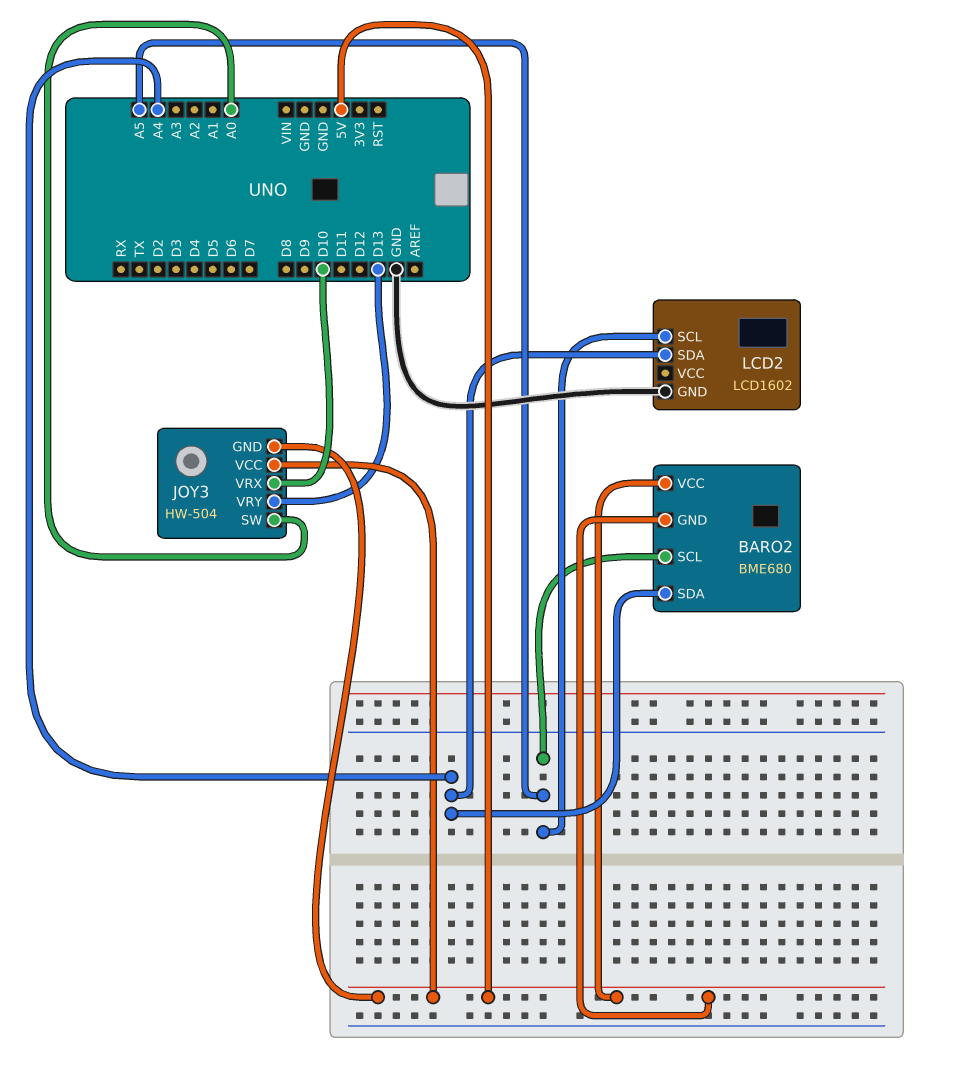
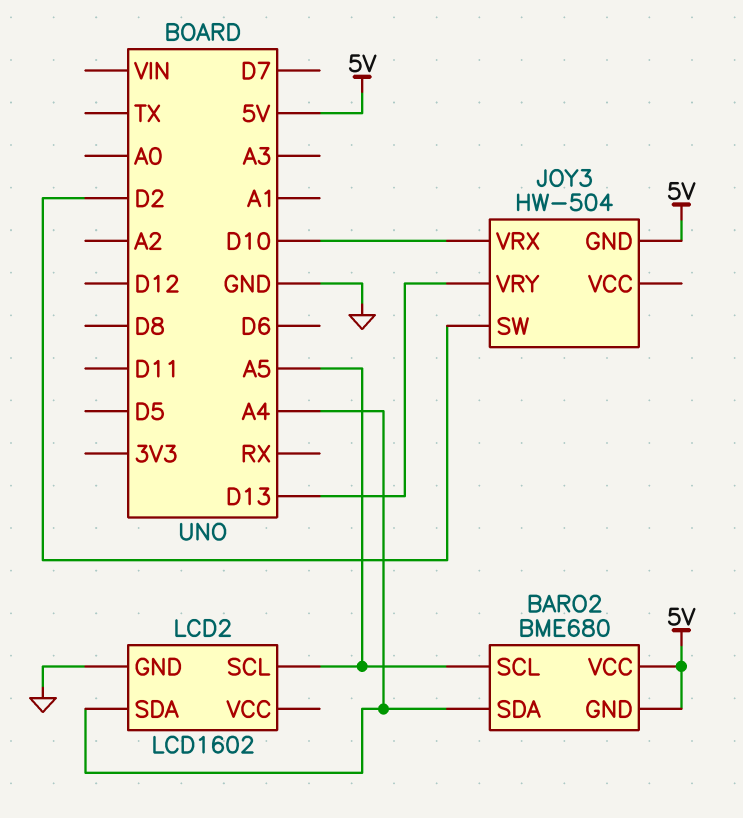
JOY3 pin SW: A0 -> D2
JOY3 pin VCC: 5V -> none

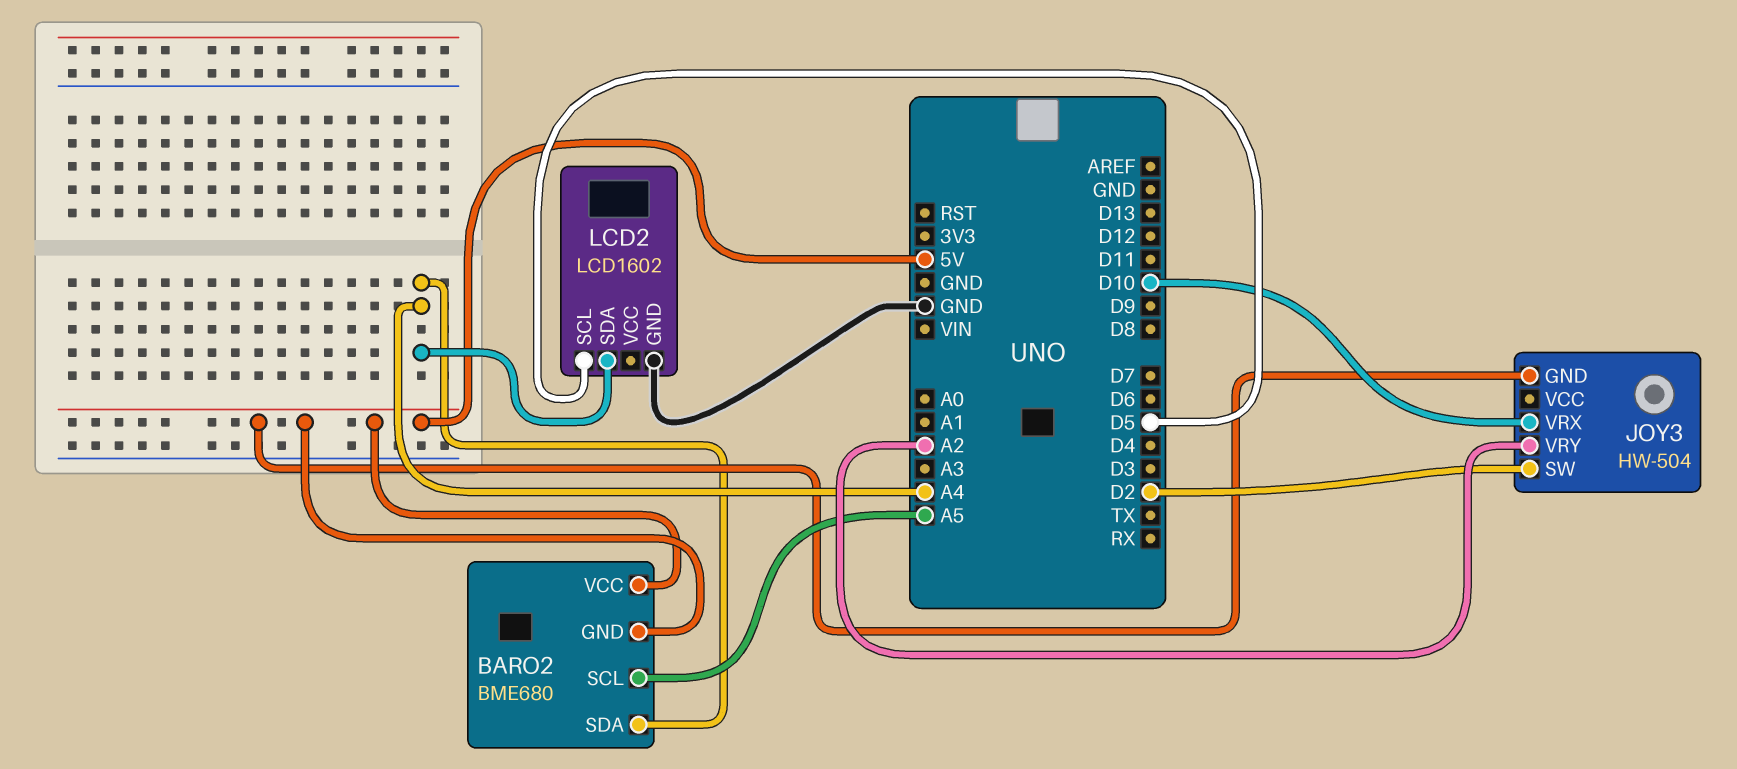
JOY3 pin VRY: D13 -> A2
LCD2 pin SCL: A5 -> D5

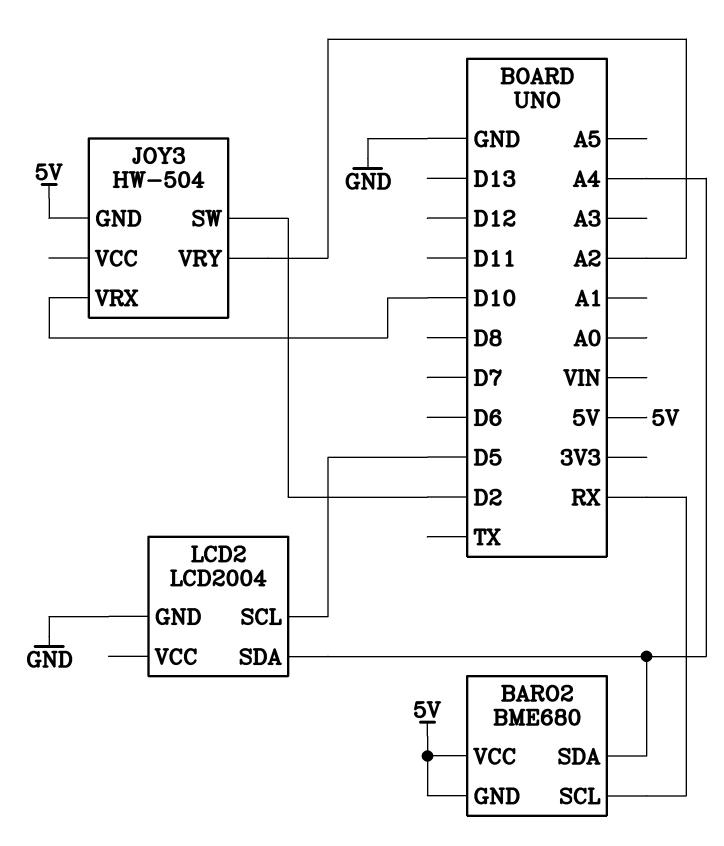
BARO2 pin SCL: A5 -> RX
LCD2: LCD1602 -> LCD2004

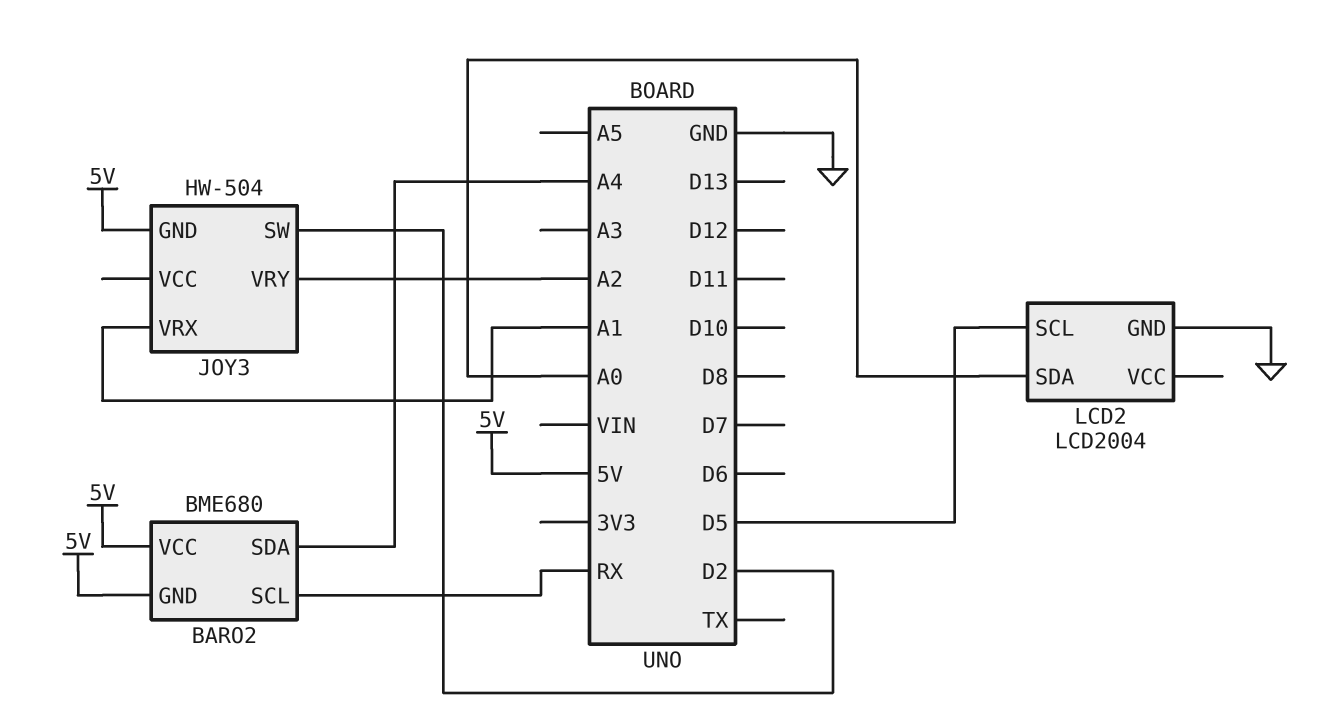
JOY3 pin VRX: D10 -> A1
LCD2 pin SDA: A4 -> A0

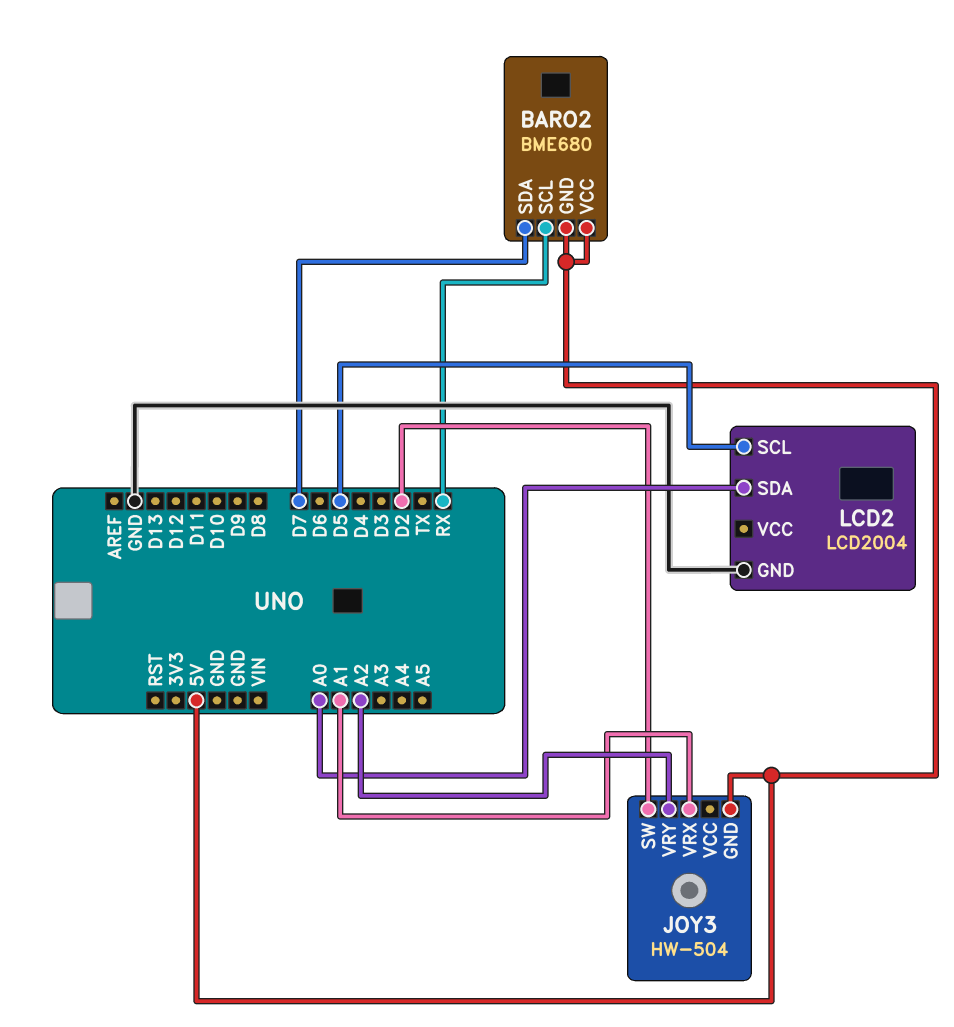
BARO2 pin SDA: A4 -> D7

